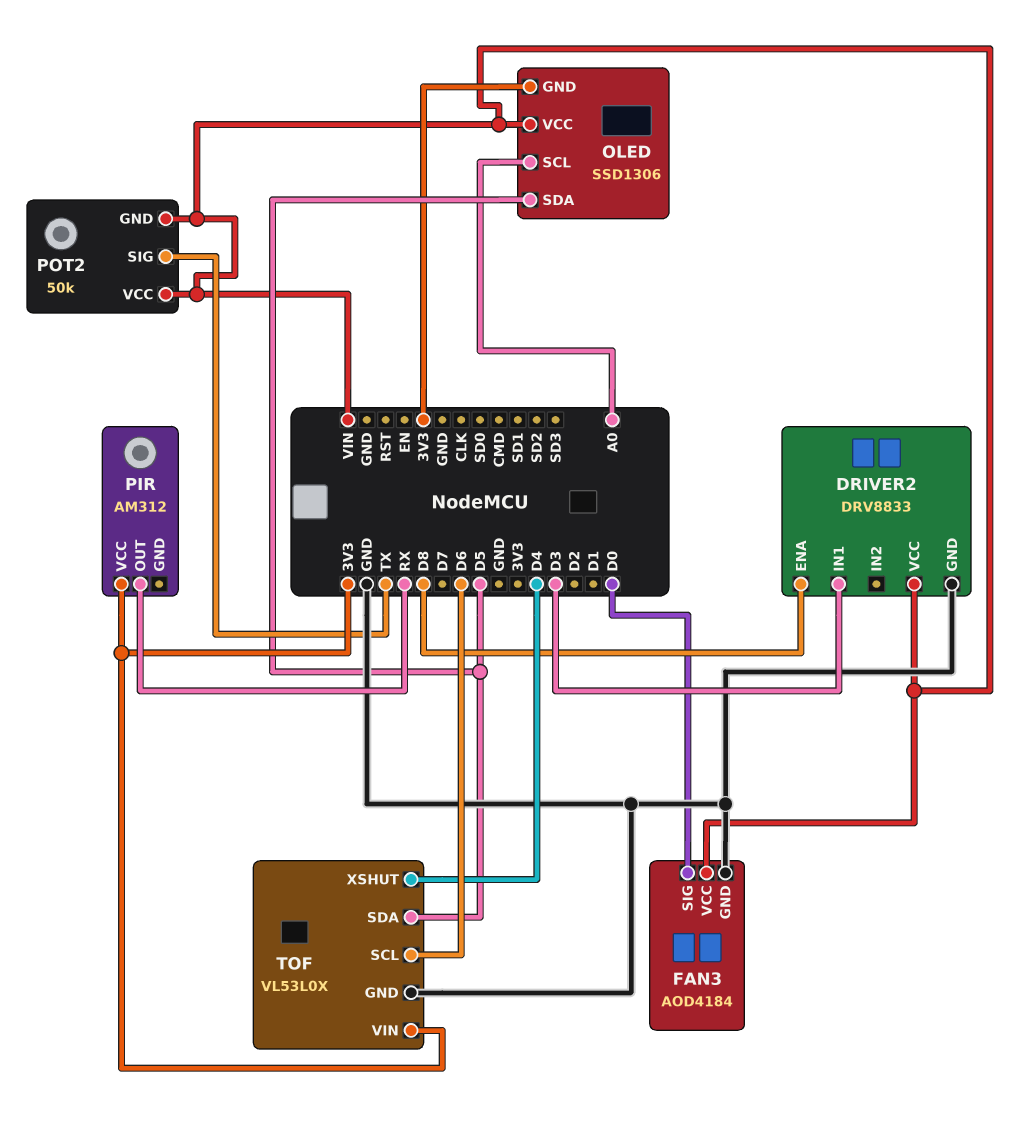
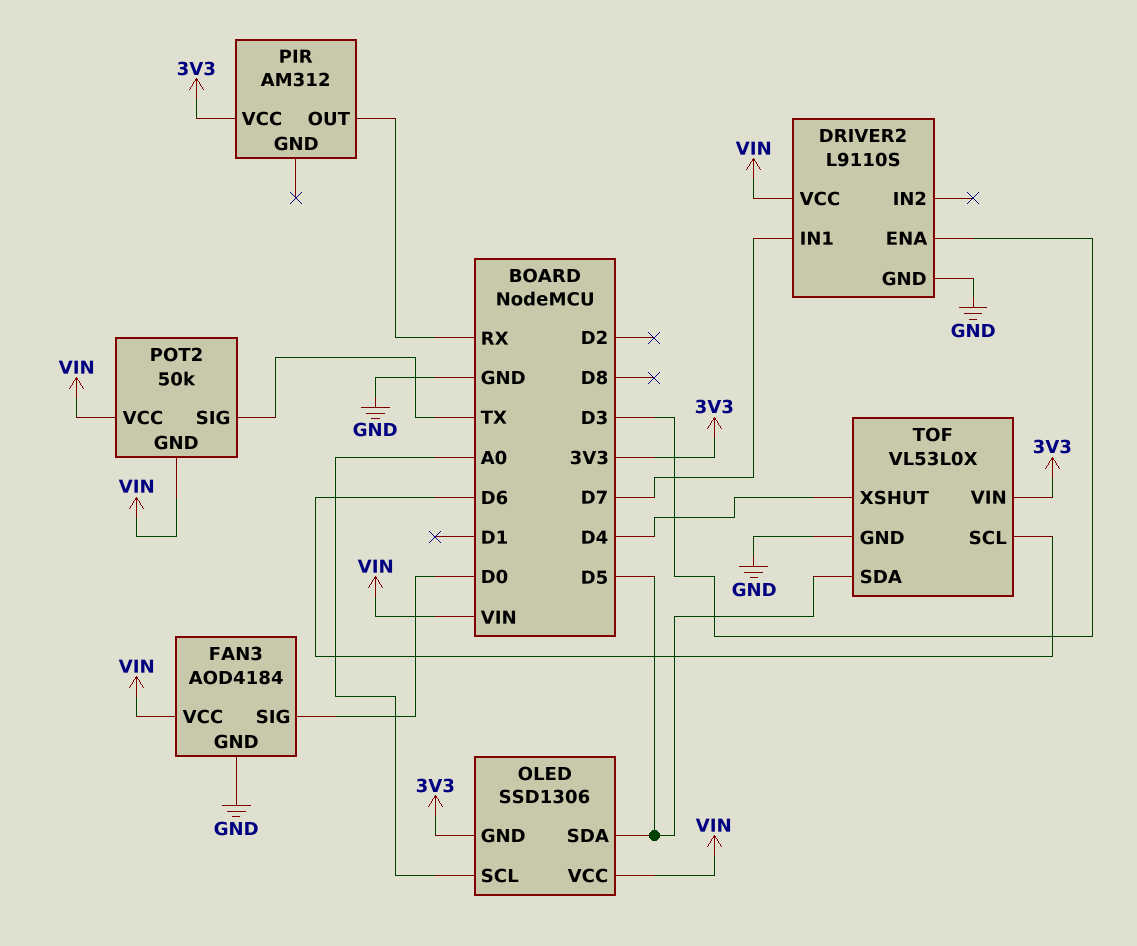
DRIVER2: DRV8833 -> L9110S
DRIVER2 pin ENA: D8 -> D3
DRIVER2 pin IN1: D3 -> D7

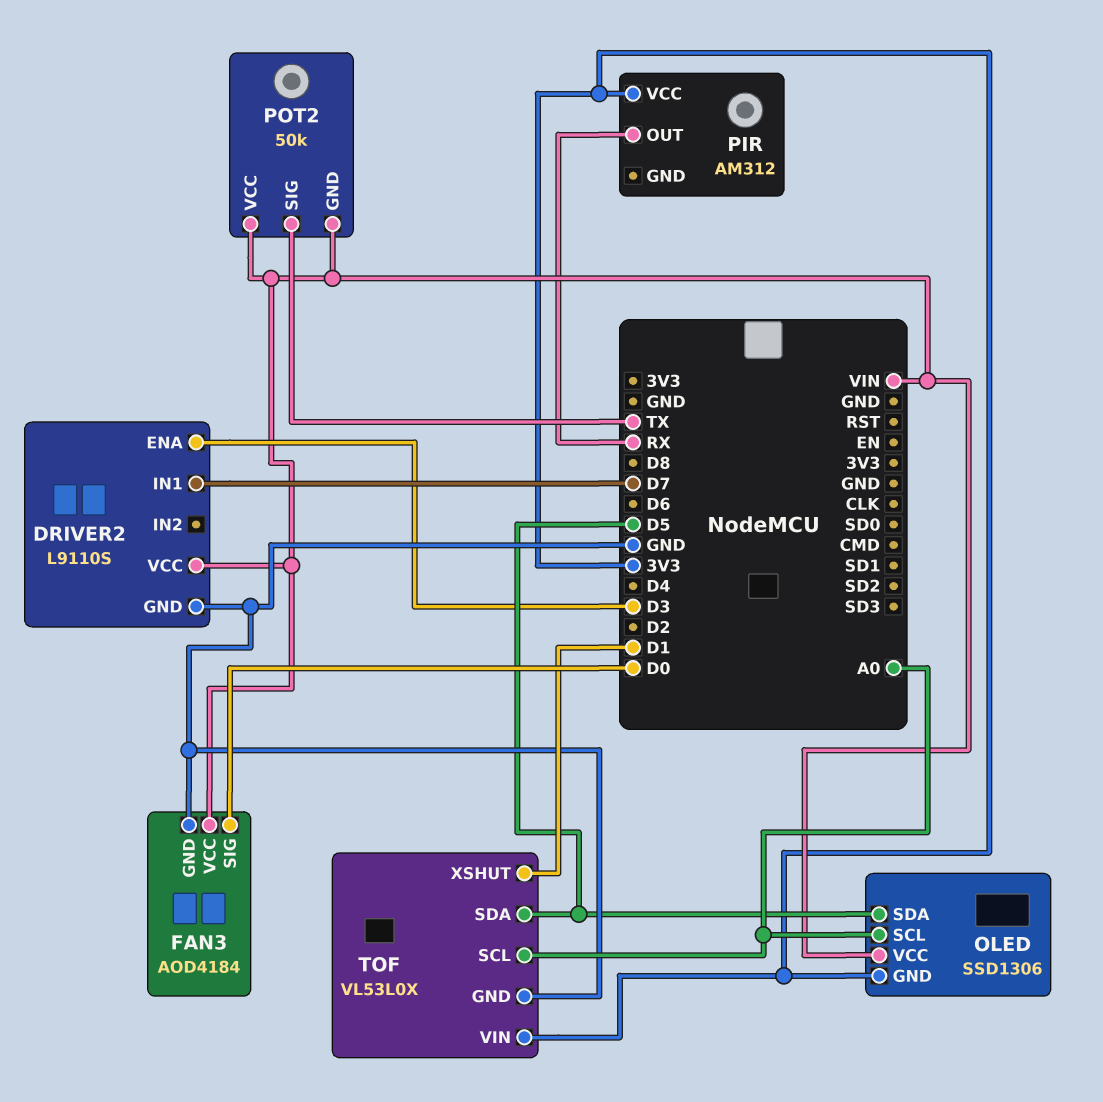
TOF pin SCL: D6 -> A0
TOF pin XSHUT: D4 -> D1

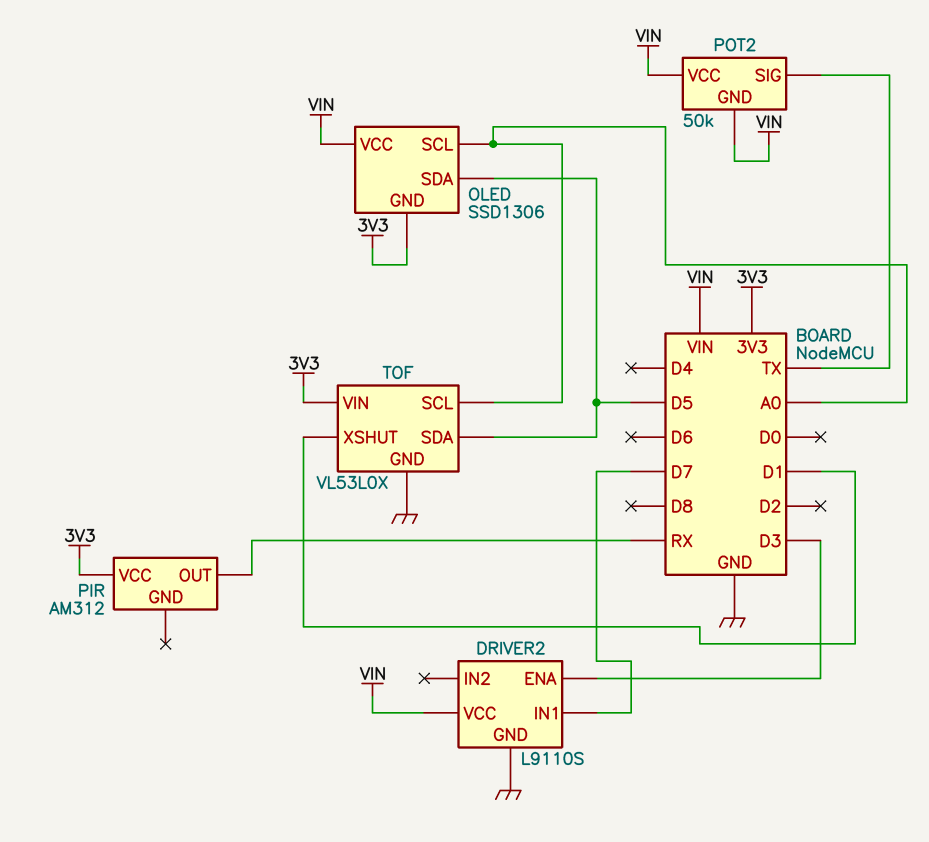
FAN3: AOD4184 -> none
FAN3 pin GND: GND -> none
FAN3 pin SIG: D0 -> none
FAN3 pin VCC: VIN -> none

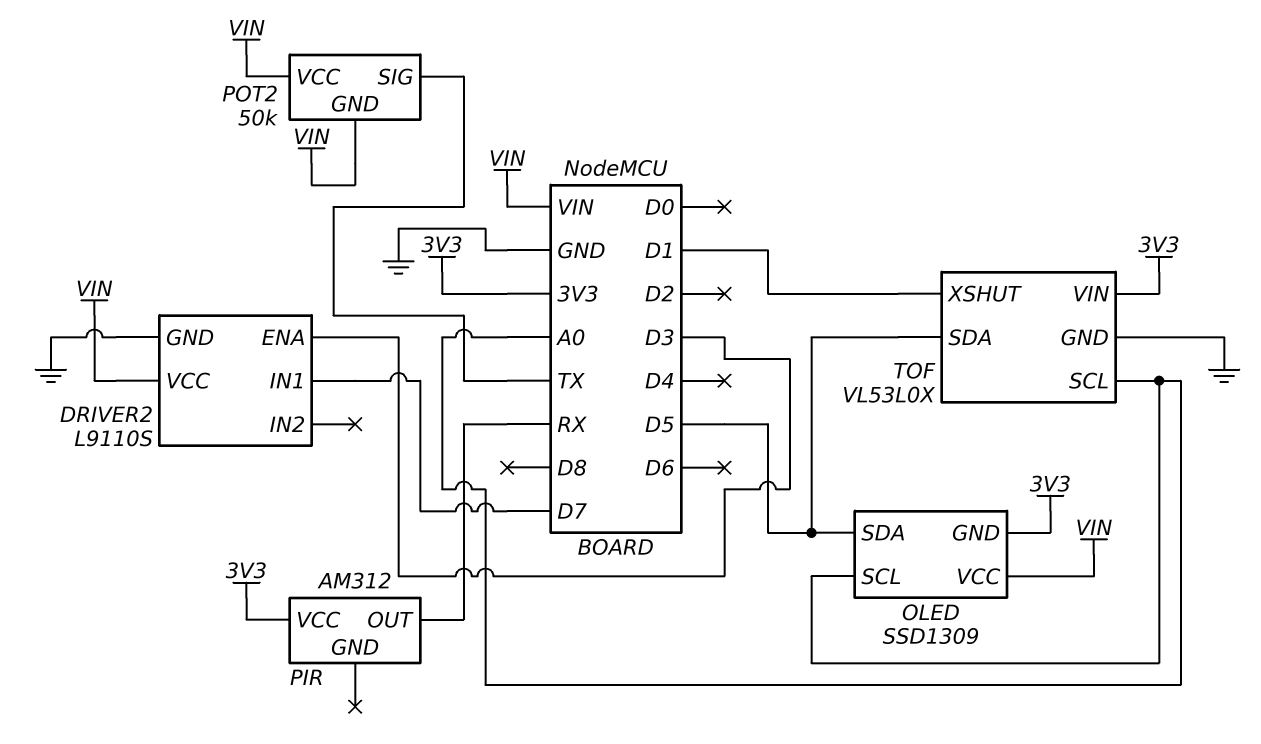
OLED: SSD1306 -> SSD1309

